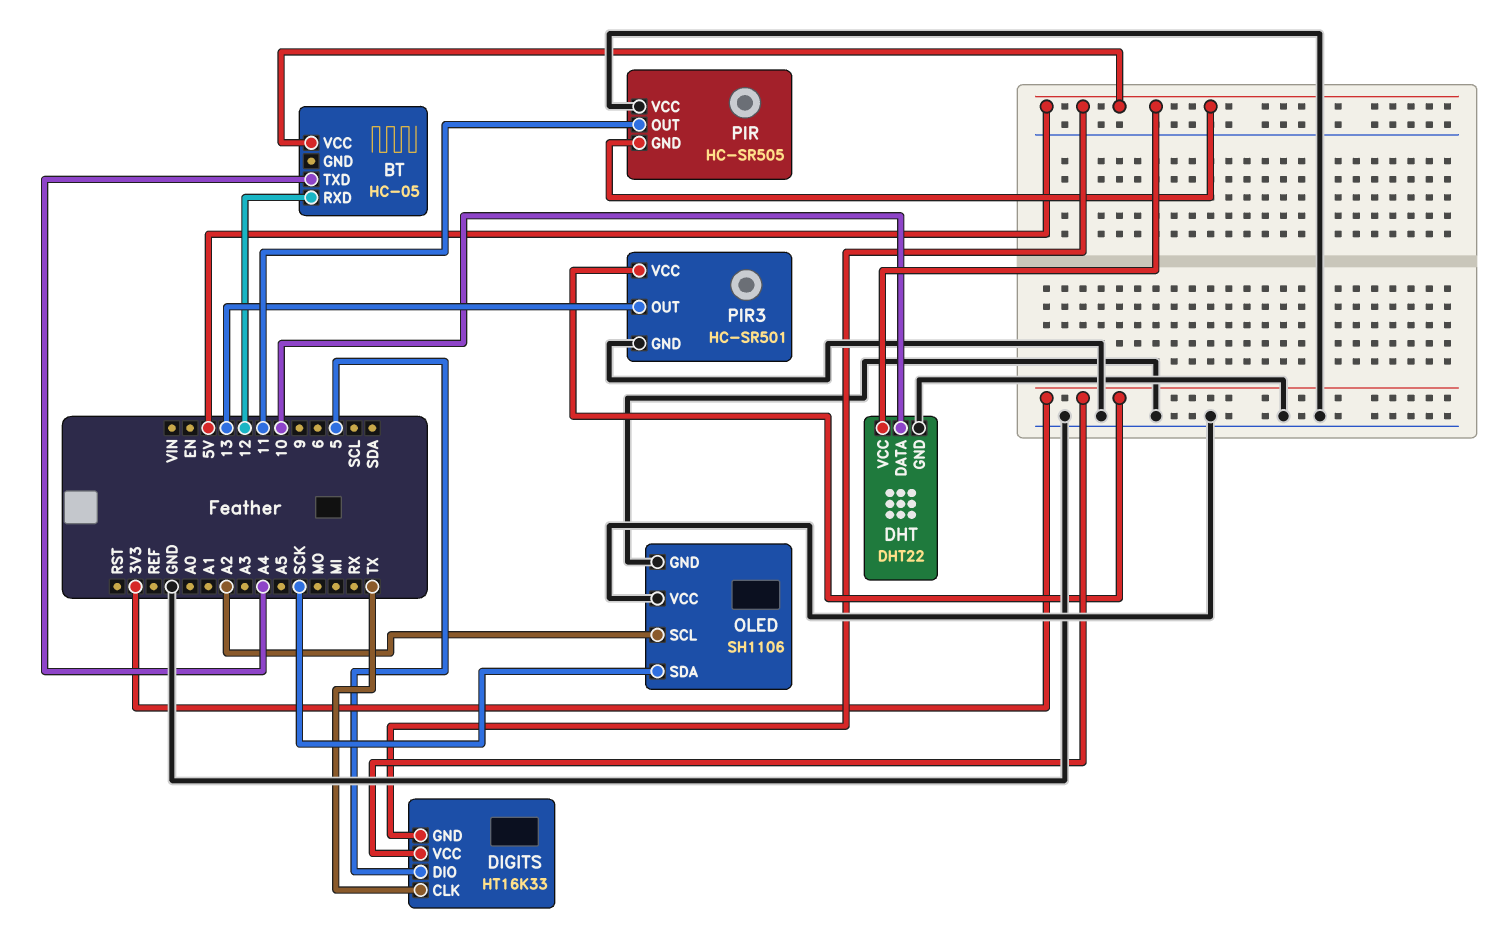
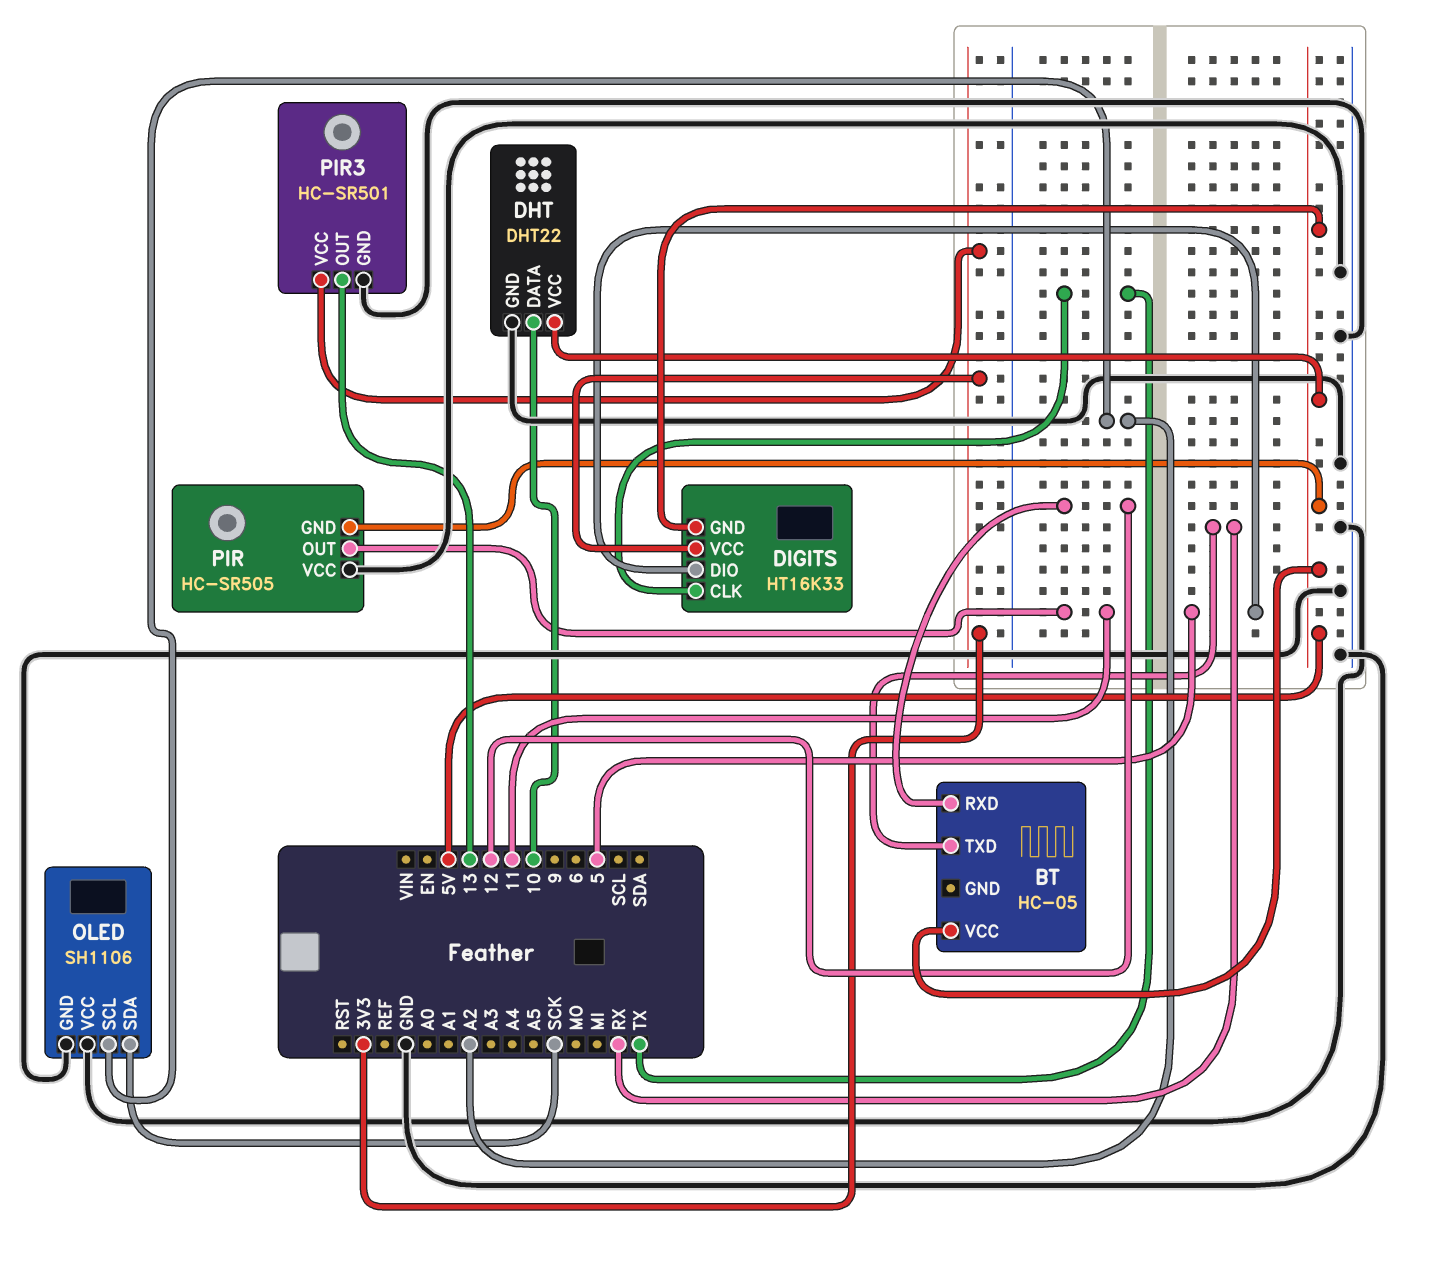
BT pin TXD: A4 -> RX

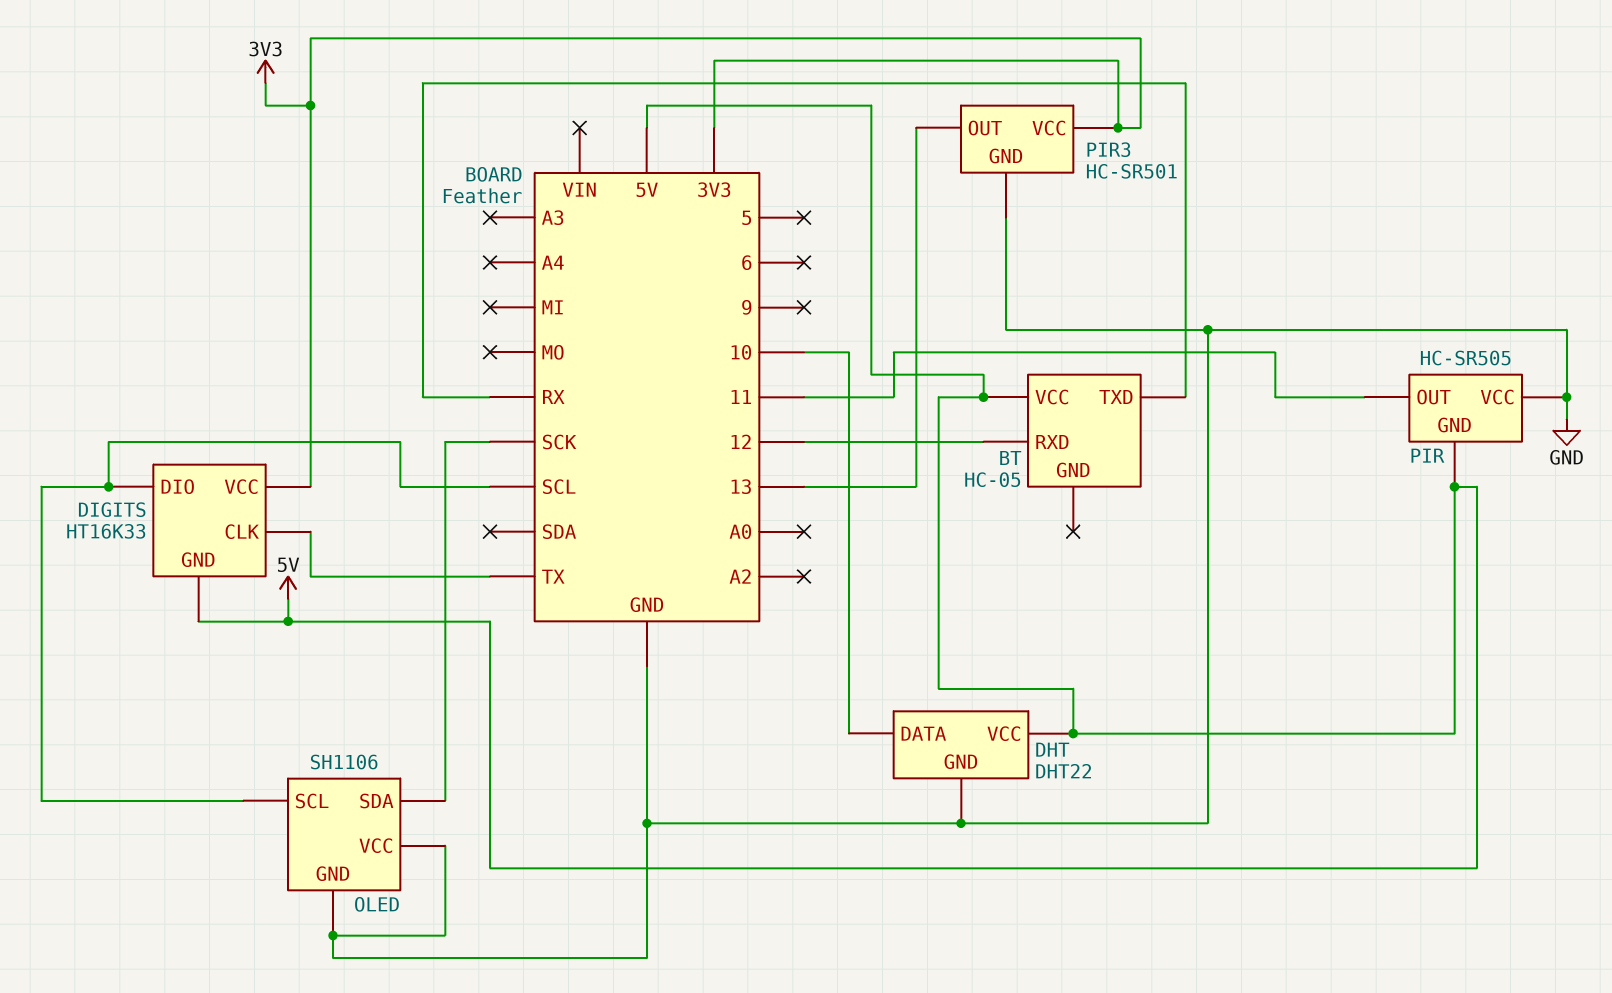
DIGITS pin DIO: 5 -> SCL
OLED pin SCL: A2 -> SCL

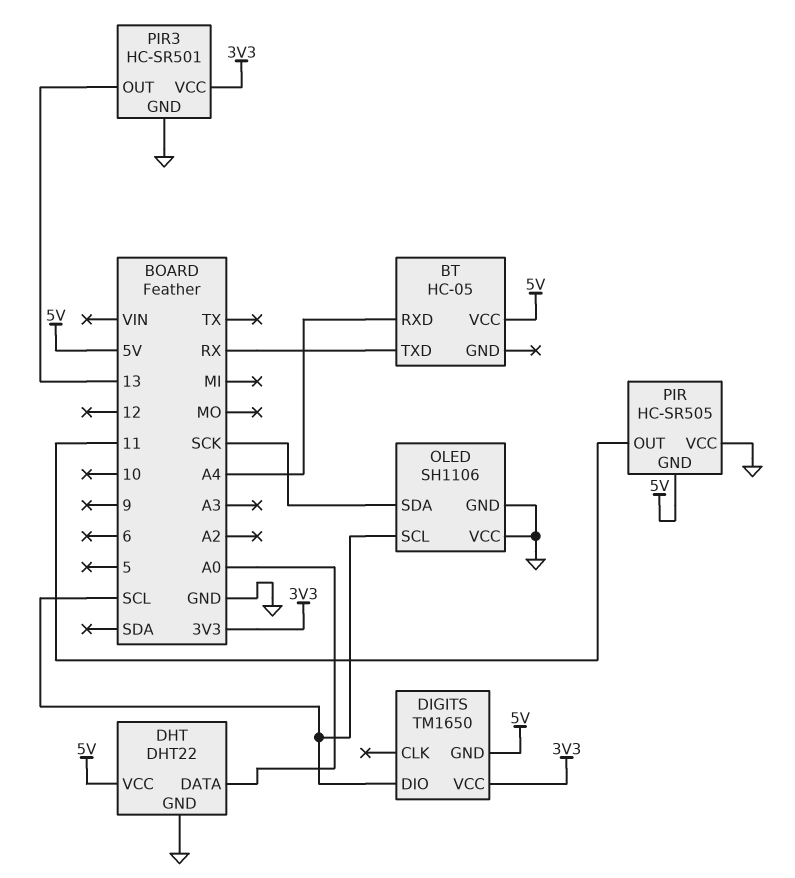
BT pin RXD: 12 -> A4
DHT pin DATA: 10 -> A0
DIGITS: HT16K33 -> TM1650
DIGITS pin CLK: TX -> none

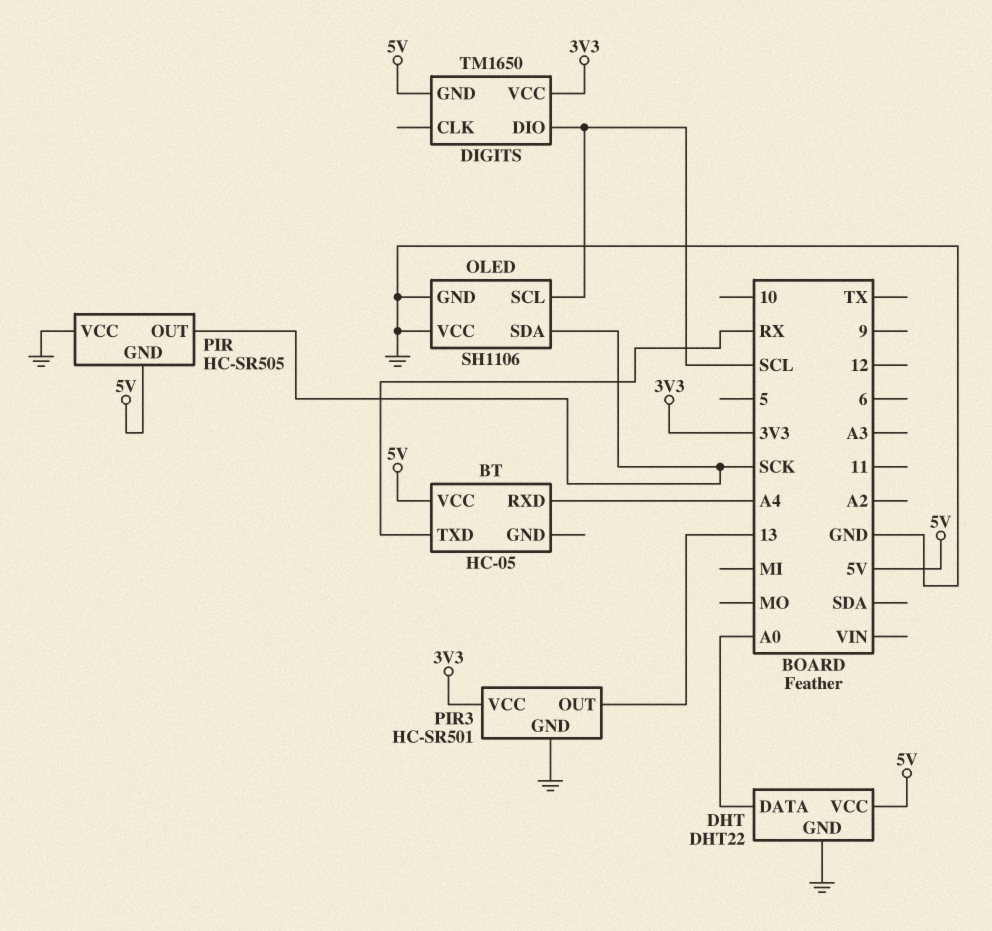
PIR pin OUT: 11 -> SCK

